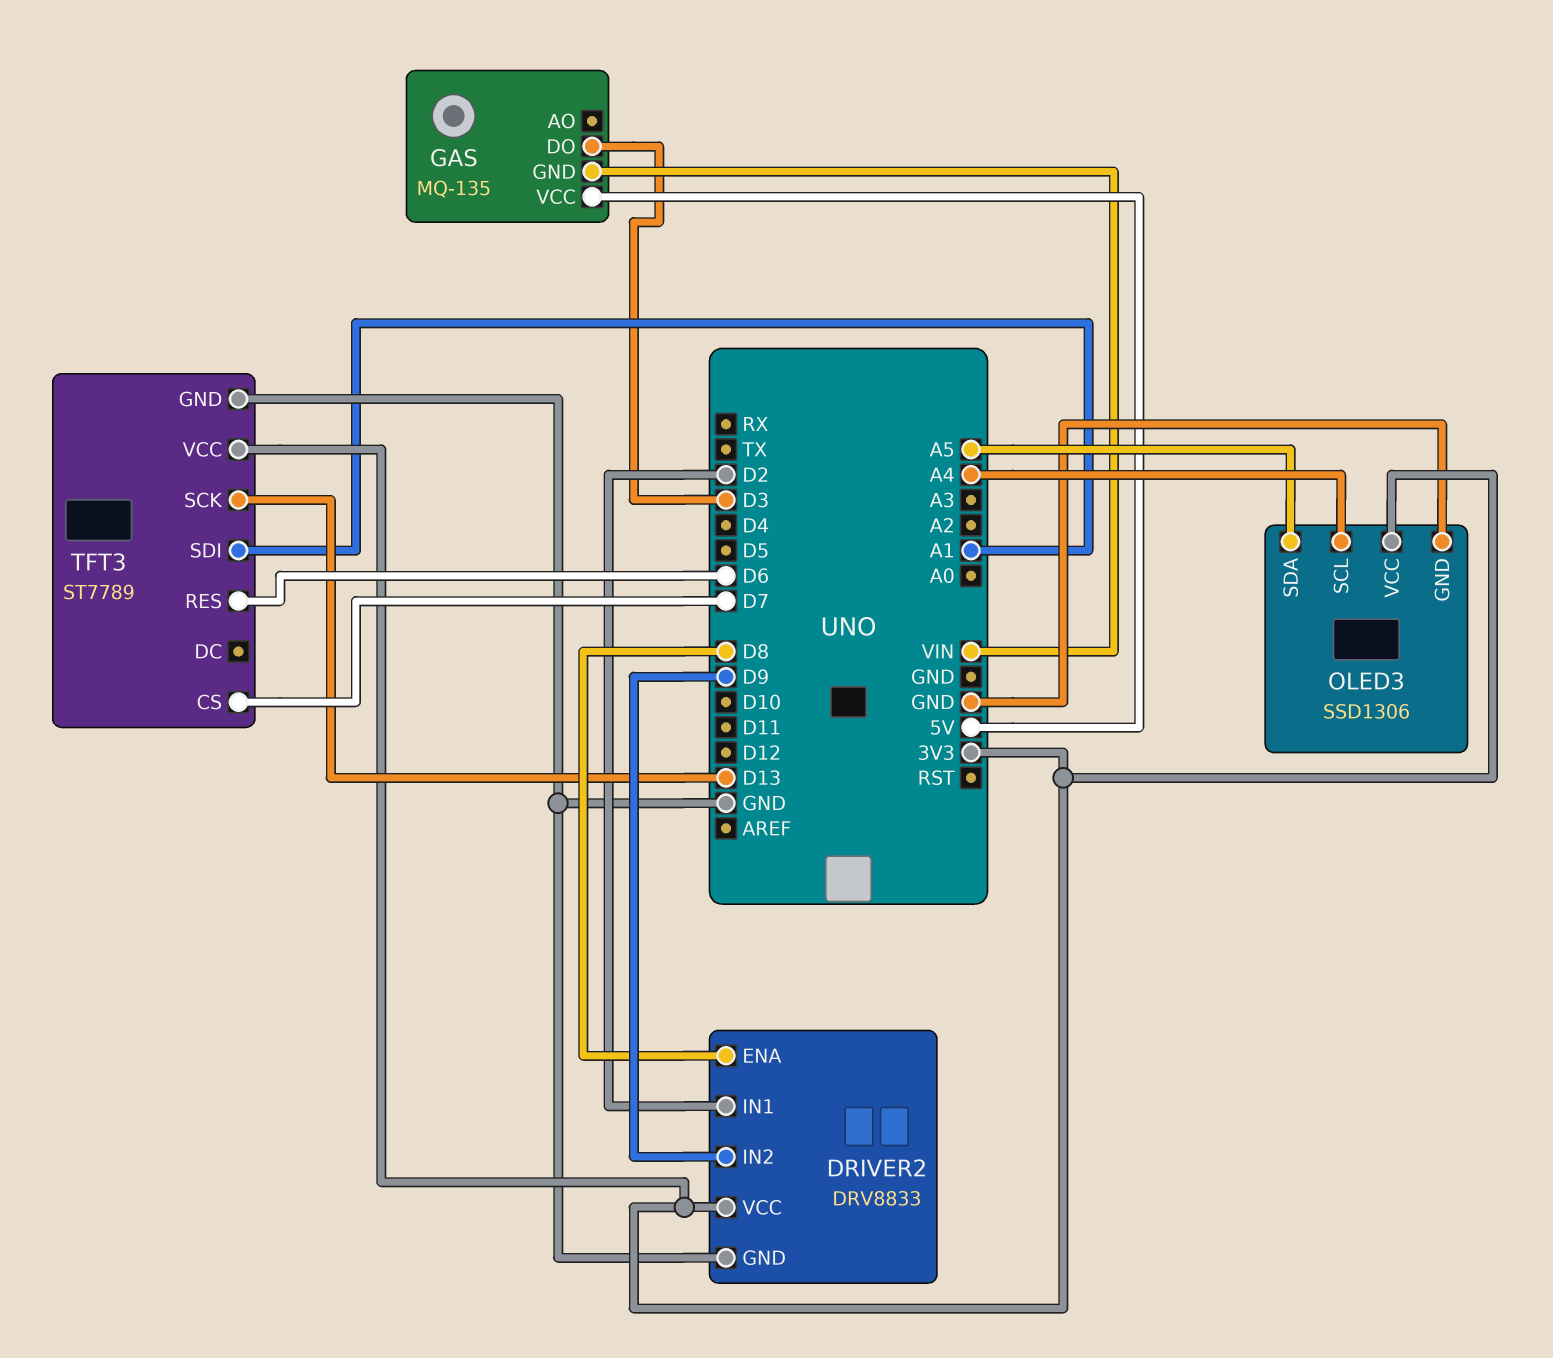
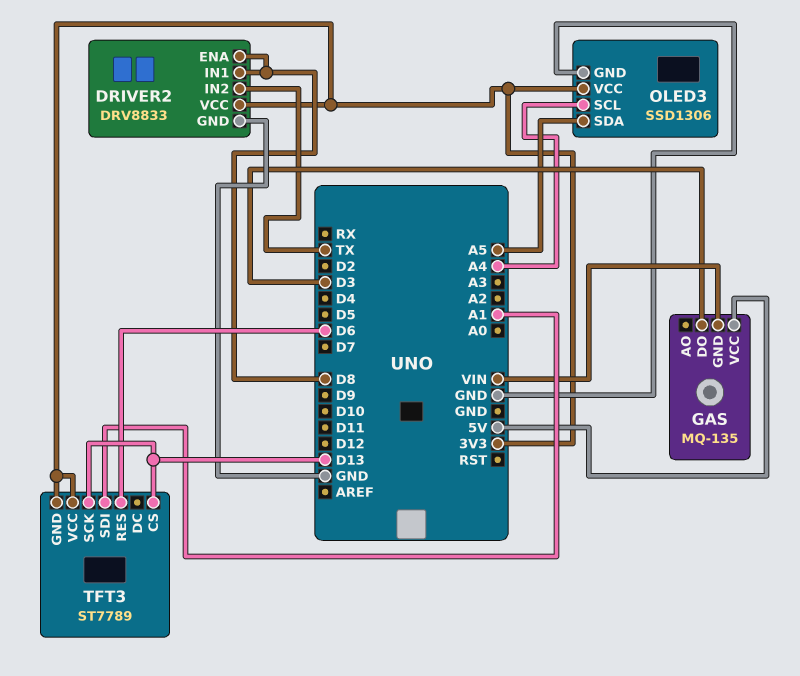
DRIVER2 pin IN1: D2 -> D8
DRIVER2 pin IN2: D9 -> TX
TFT3 pin CS: D7 -> D13
TFT3 pin GND: GND -> 3V3

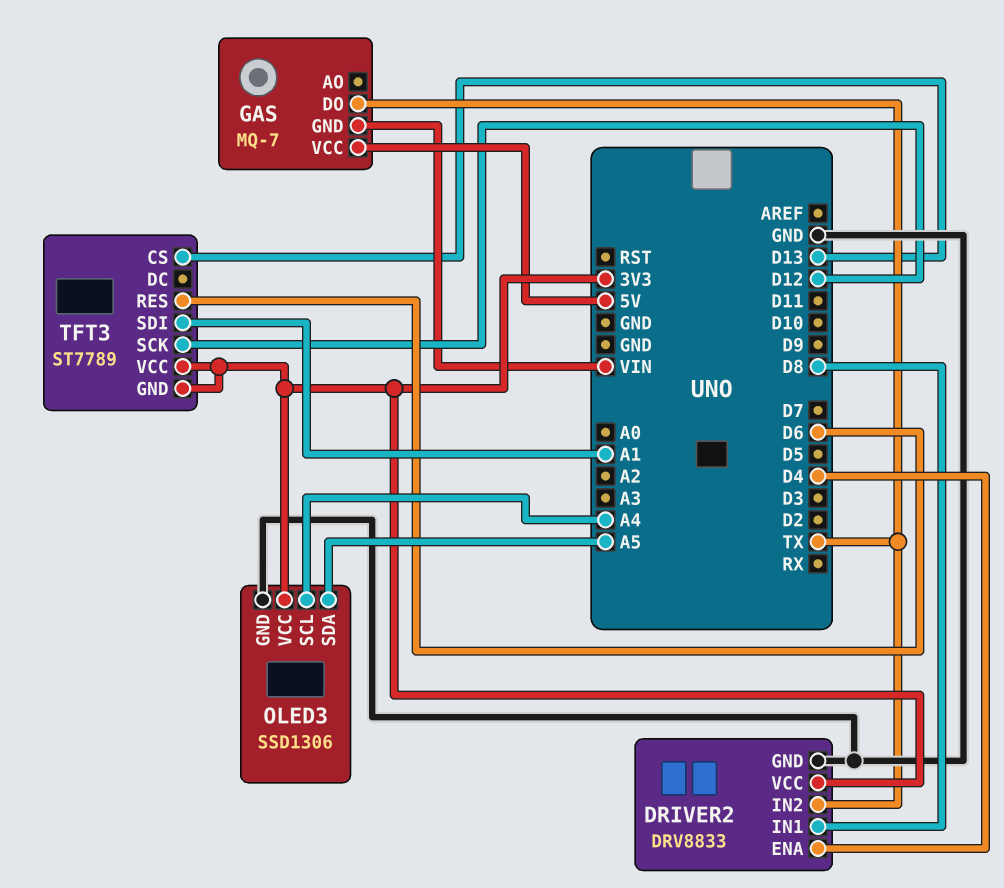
DRIVER2 pin ENA: D8 -> D4
GAS: MQ-135 -> MQ-7
GAS pin DO: D3 -> TX
TFT3 pin SCK: D13 -> D12

